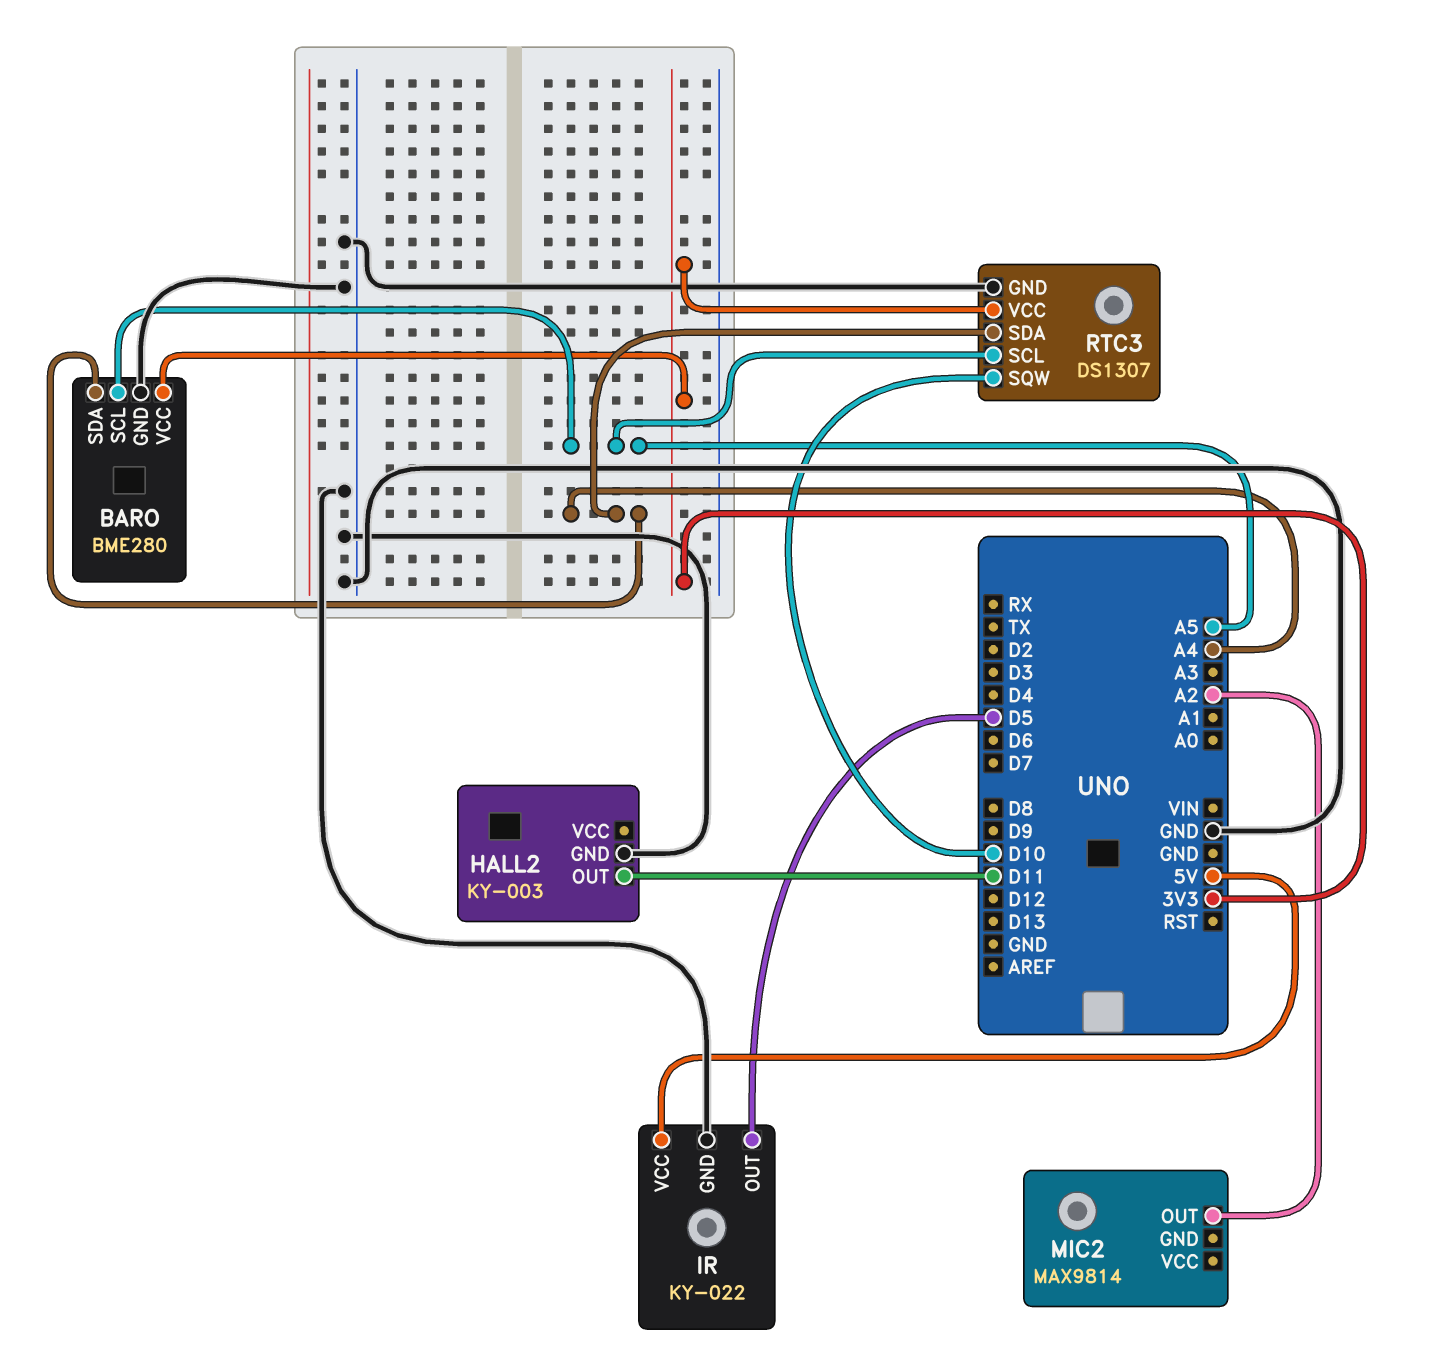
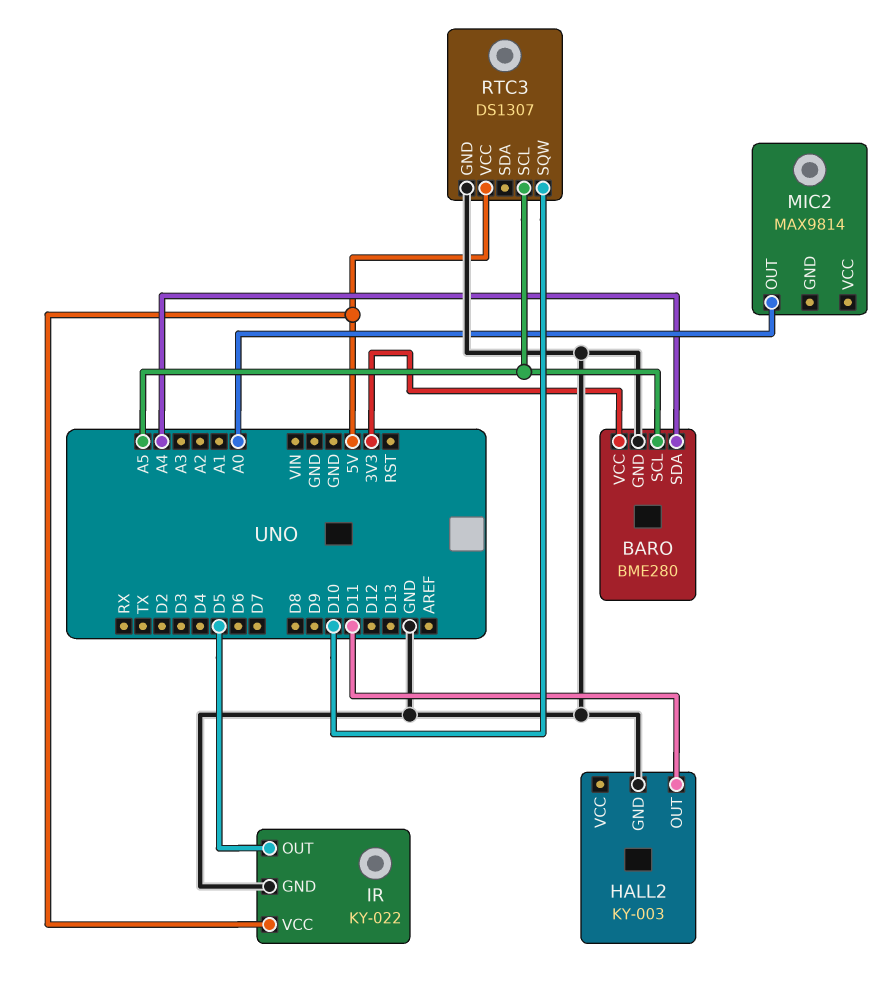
MIC2 pin OUT: A2 -> A0
RTC3 pin SDA: A4 -> none
RTC3 pin VCC: 3V3 -> 5V

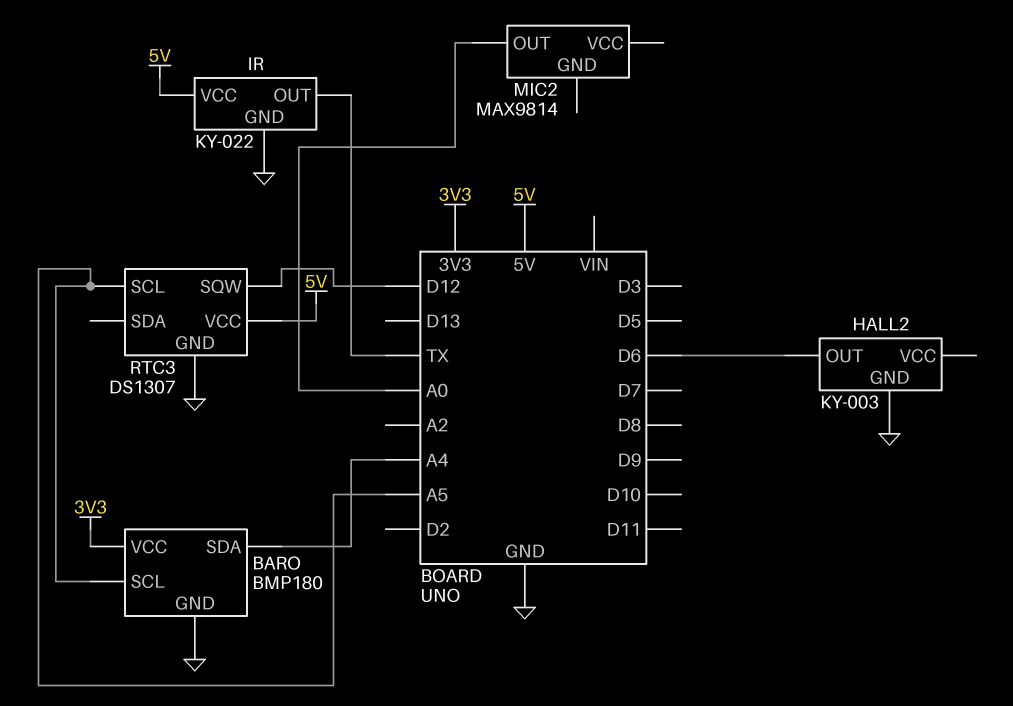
BARO: BME280 -> BMP180
HALL2 pin OUT: D11 -> D6
IR pin OUT: D5 -> TX
RTC3 pin SQW: D10 -> D12

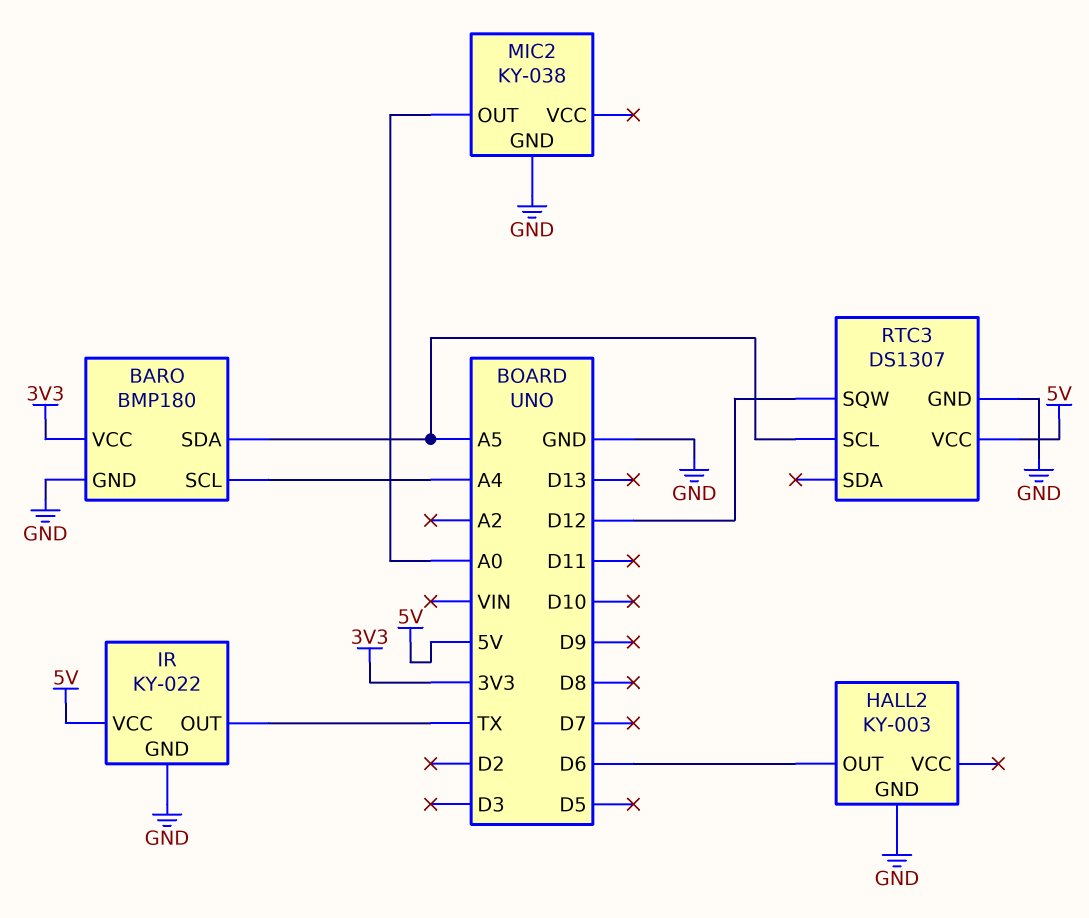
BARO pin SCL: A5 -> A4
BARO pin SDA: A4 -> A5
MIC2: MAX9814 -> KY-038
MIC2 pin GND: none -> GND

